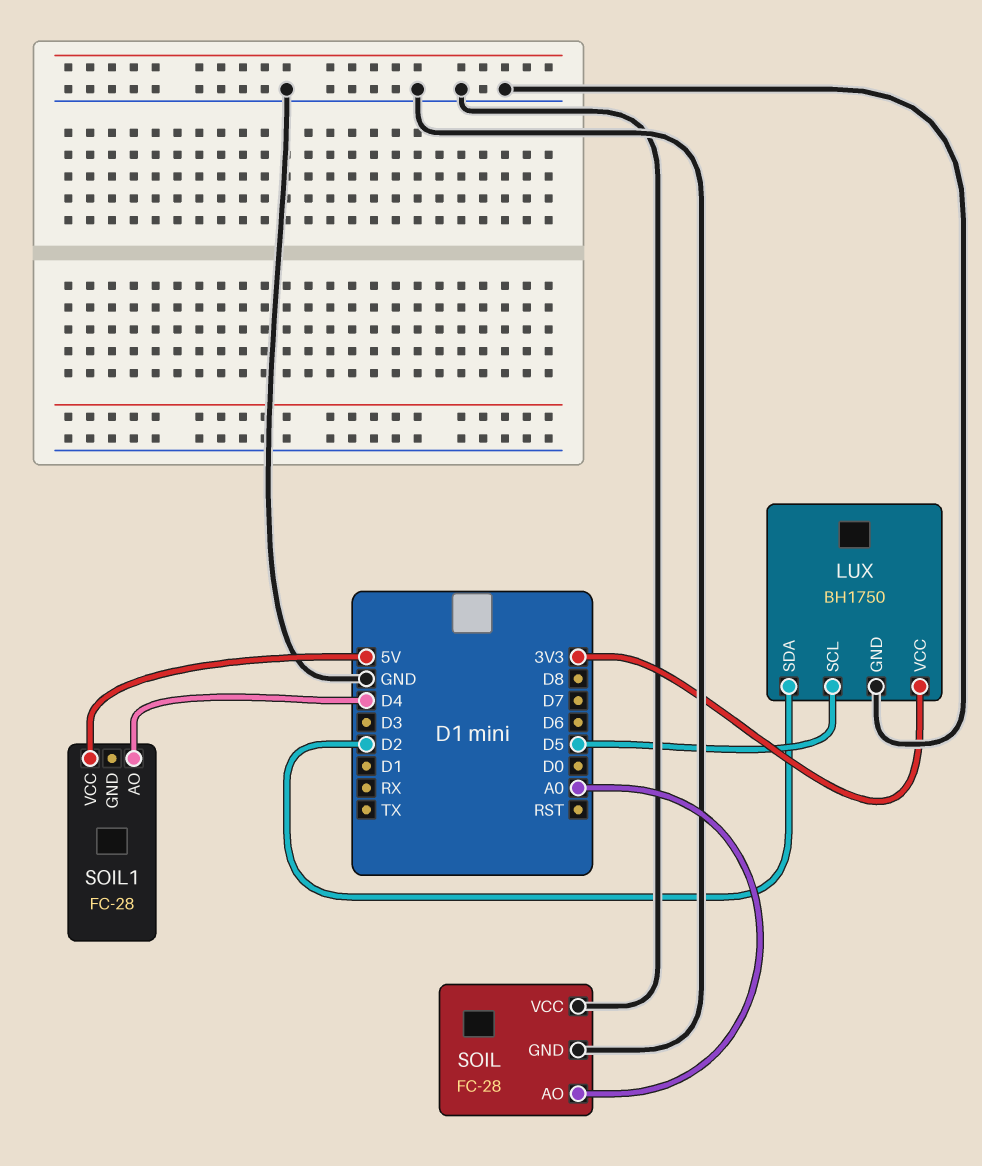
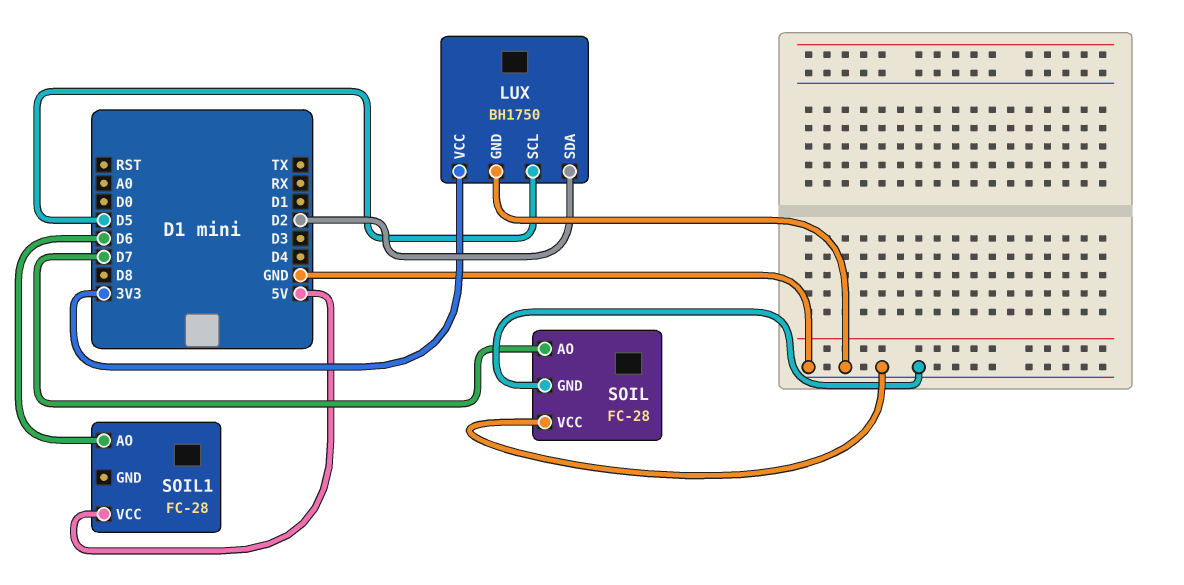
SOIL pin AO: A0 -> D7
SOIL1 pin AO: D4 -> D6

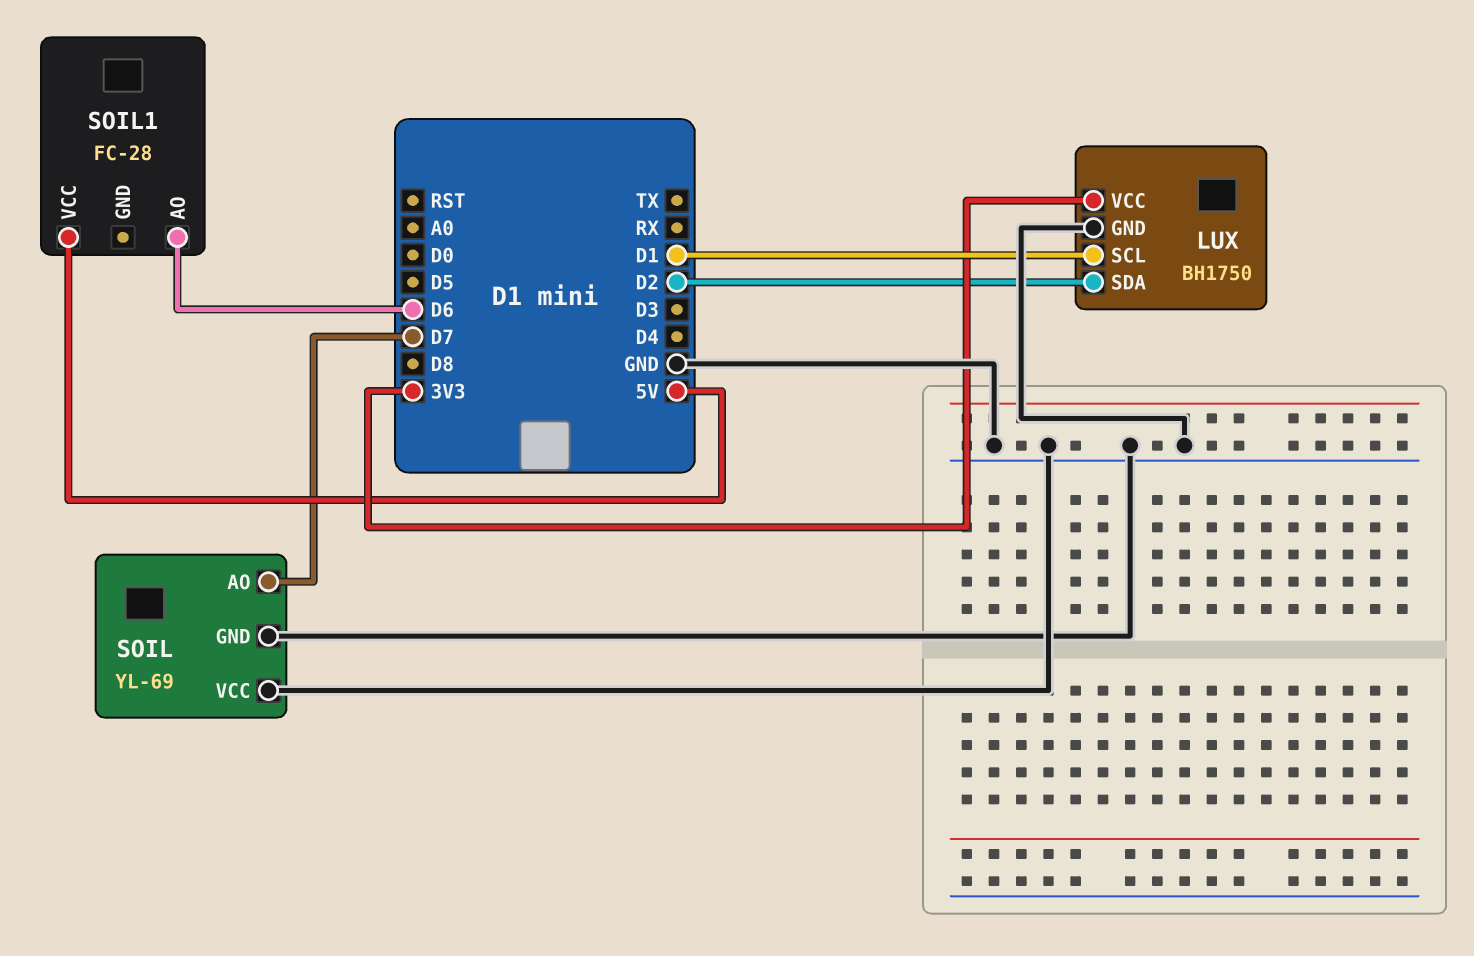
LUX pin SCL: D5 -> D1
SOIL: FC-28 -> YL-69

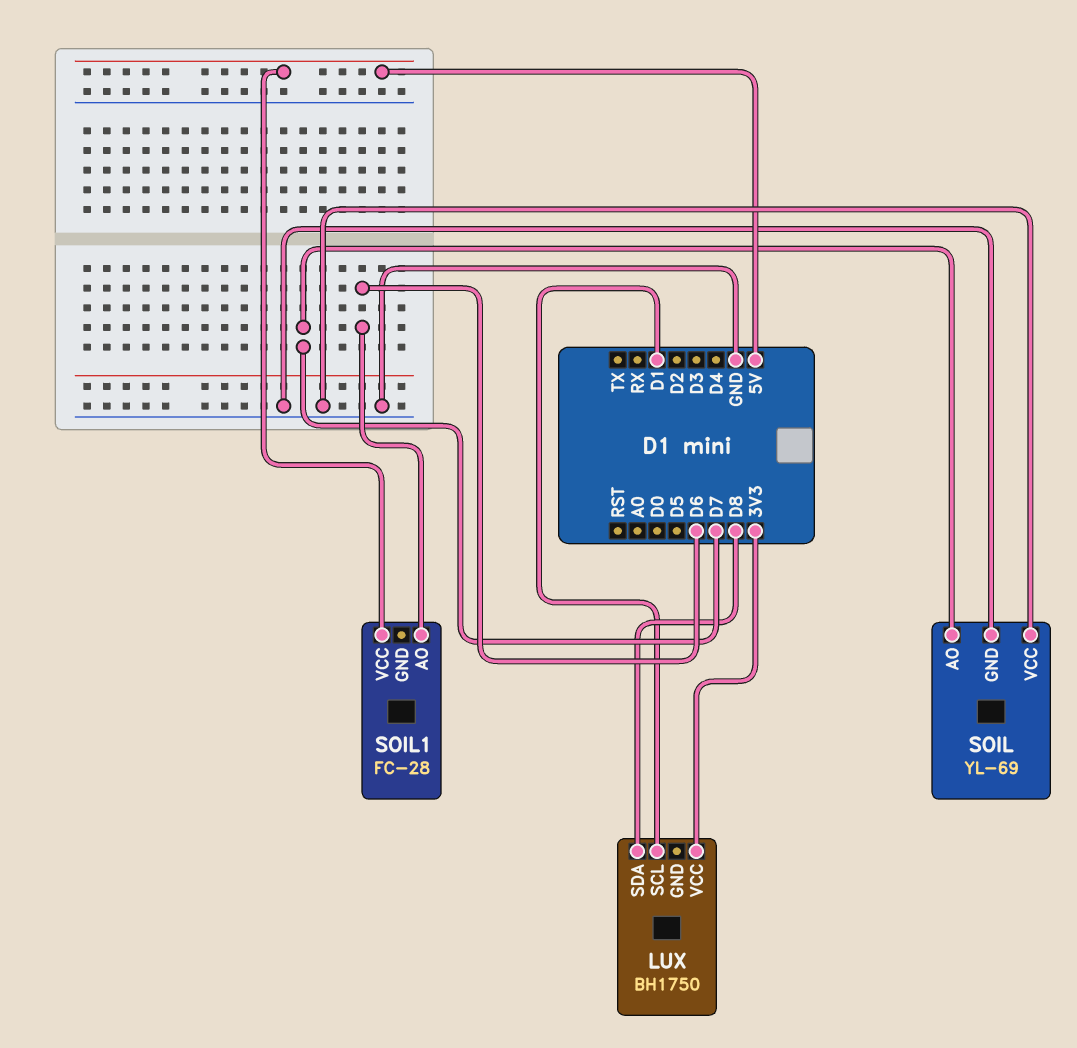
LUX pin GND: GND -> none
LUX pin SDA: D2 -> D8

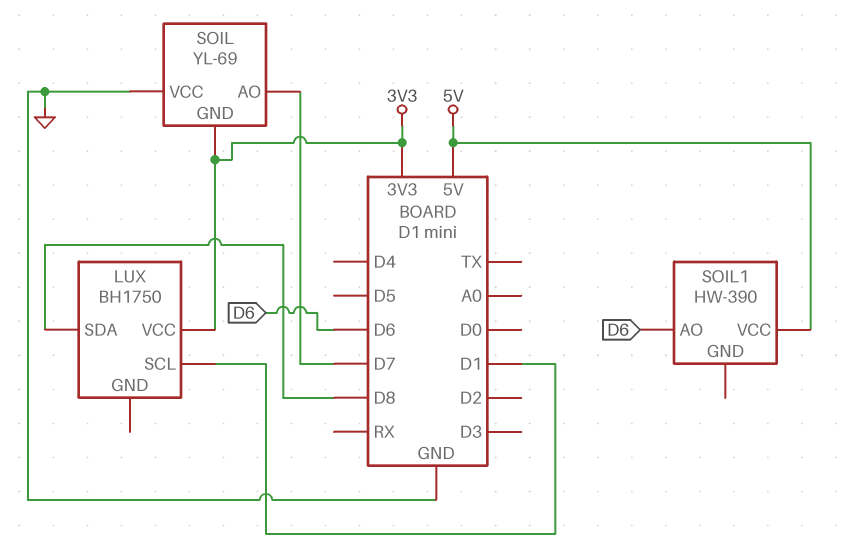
SOIL pin GND: GND -> 3V3
SOIL1: FC-28 -> HW-390

